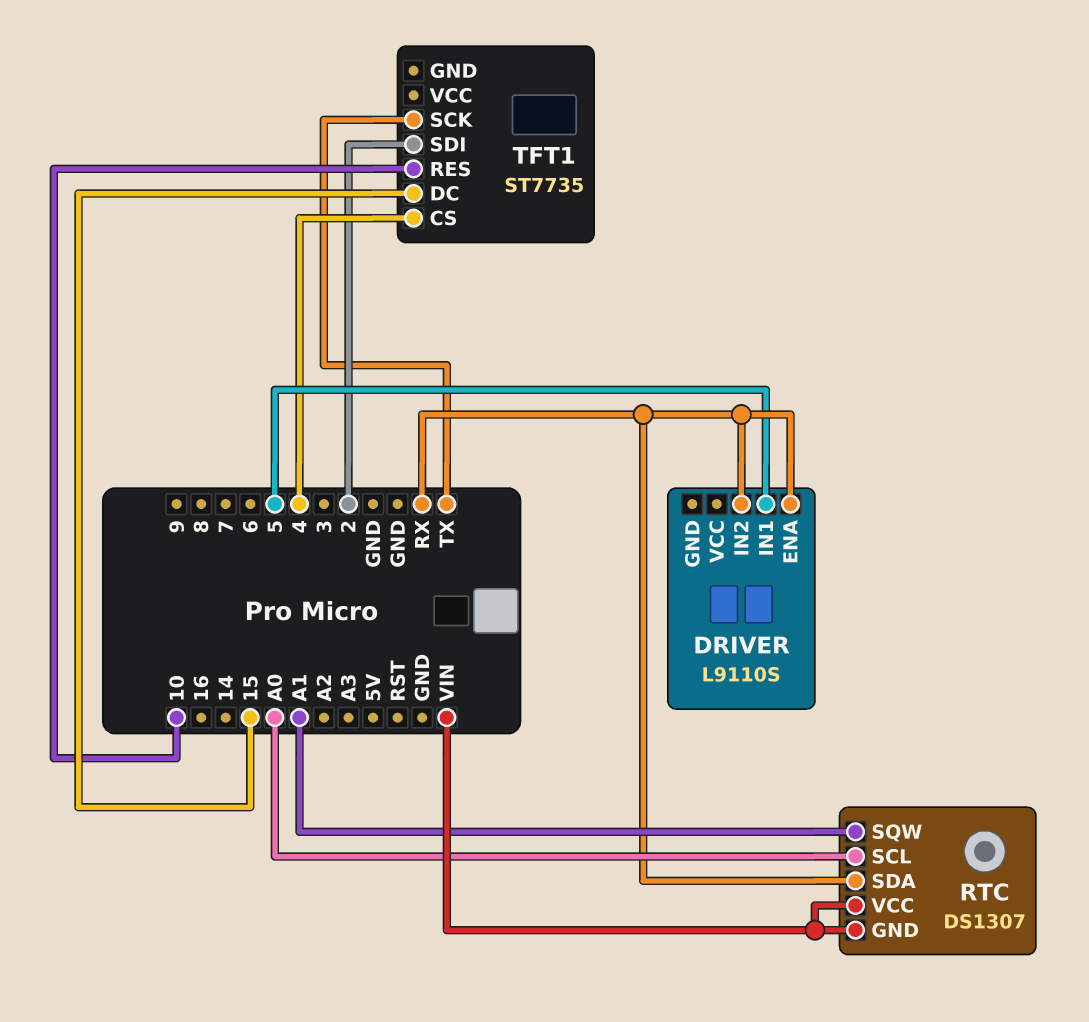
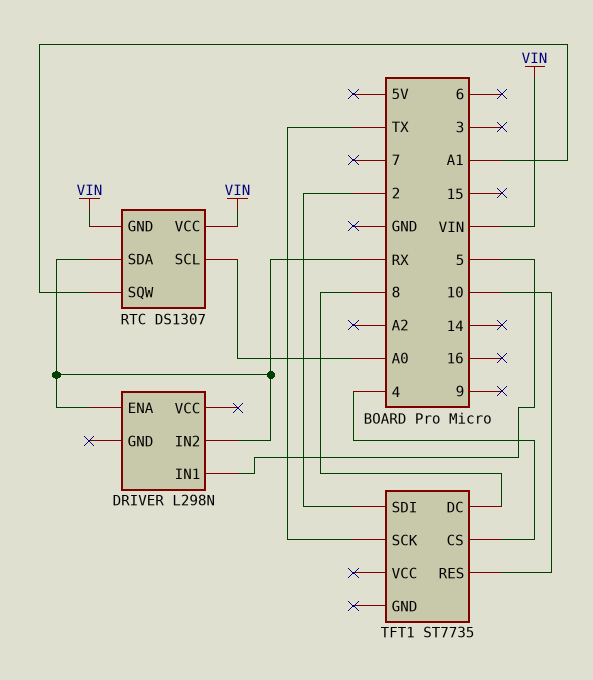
DRIVER: L9110S -> L298N
TFT1 pin DC: 15 -> 8

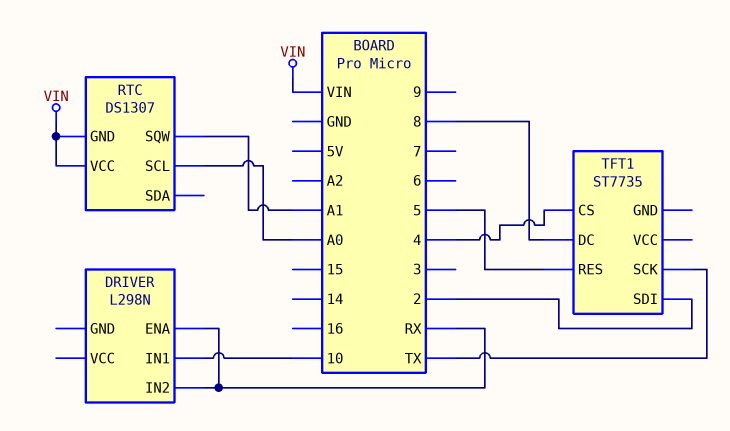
DRIVER pin IN1: 5 -> 10
RTC pin SDA: RX -> none
TFT1 pin RES: 10 -> 5

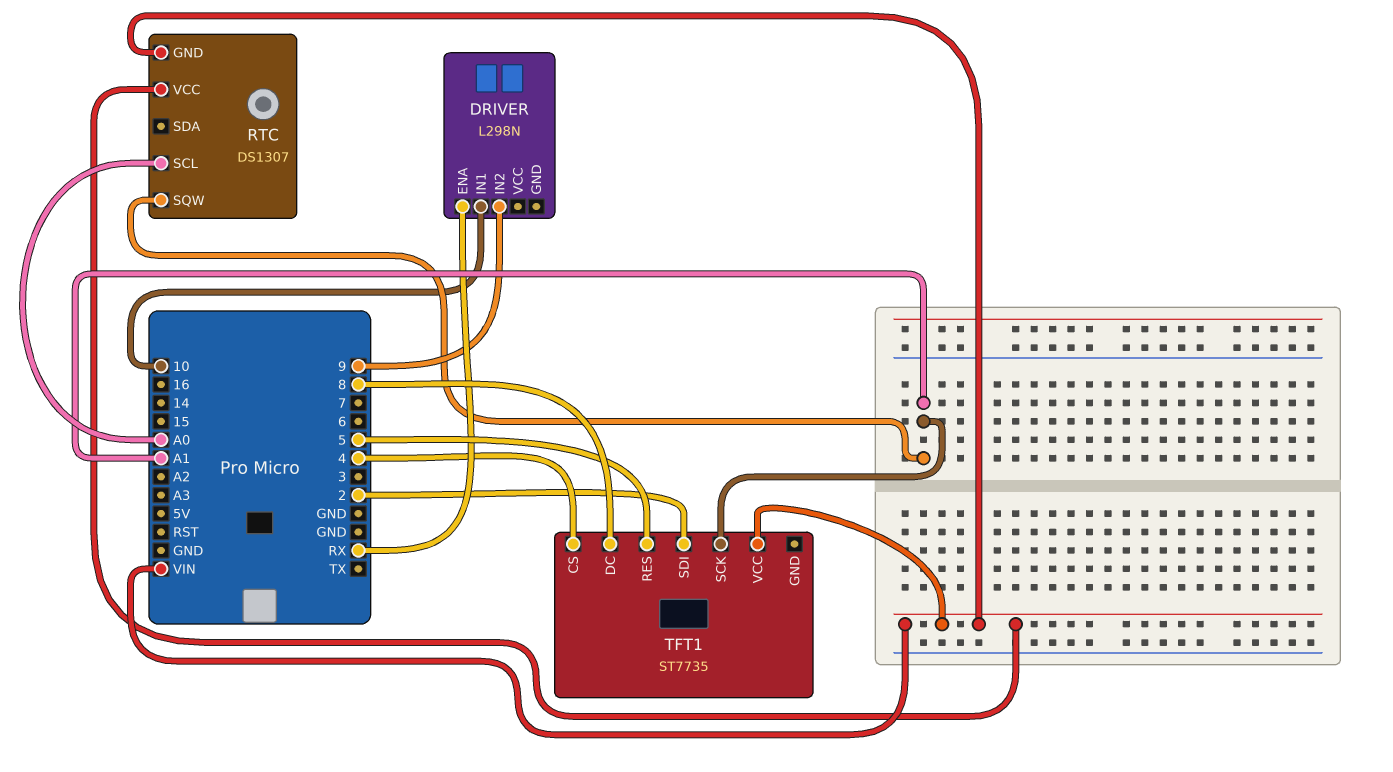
DRIVER pin IN2: RX -> 9
TFT1 pin SCK: TX -> A1
TFT1 pin VCC: none -> VIN

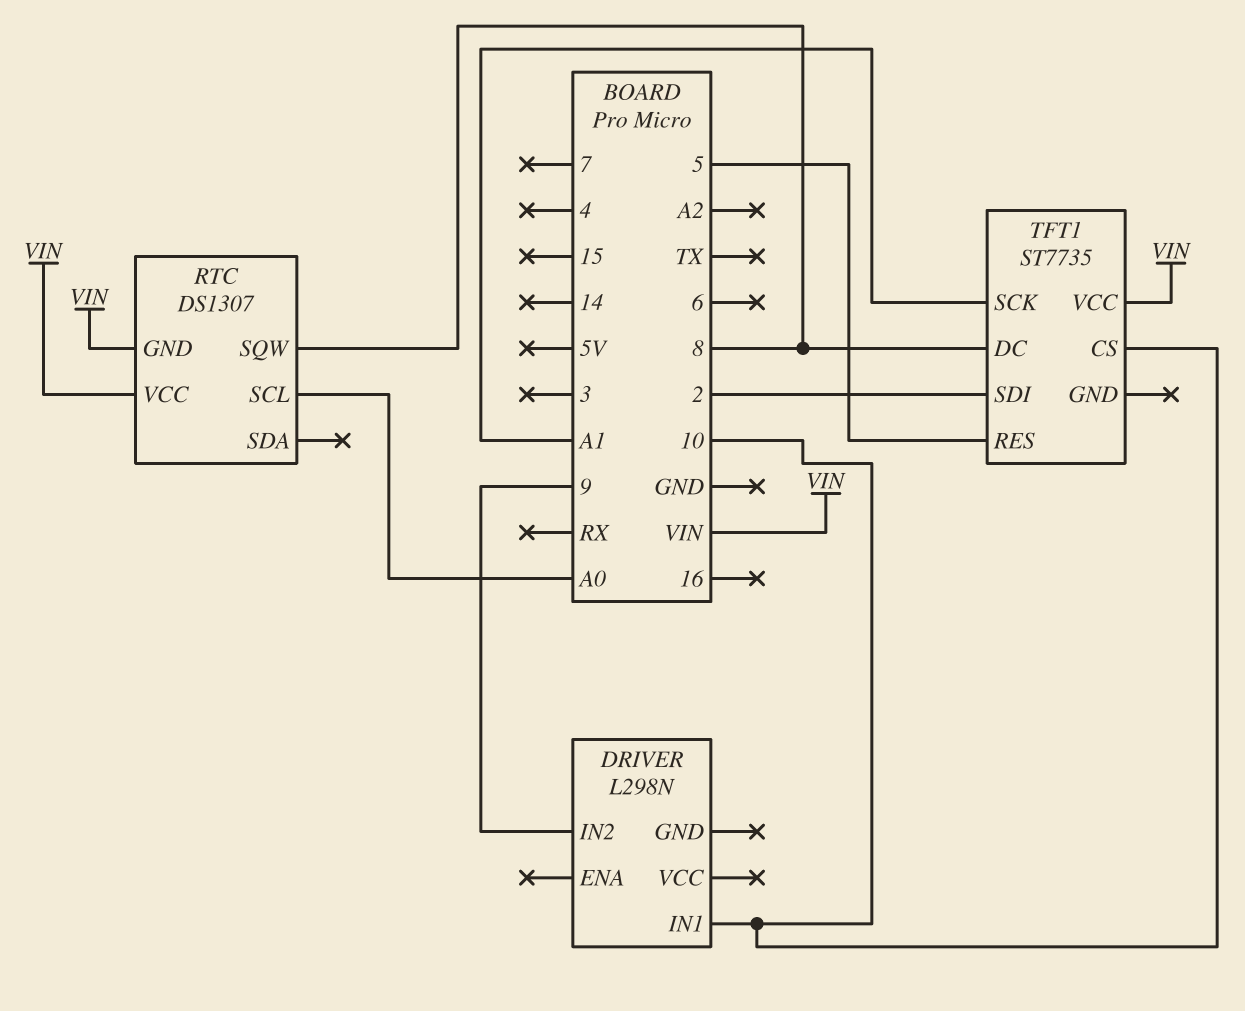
DRIVER pin ENA: RX -> none
RTC pin SQW: A1 -> 8
TFT1 pin CS: 4 -> 10

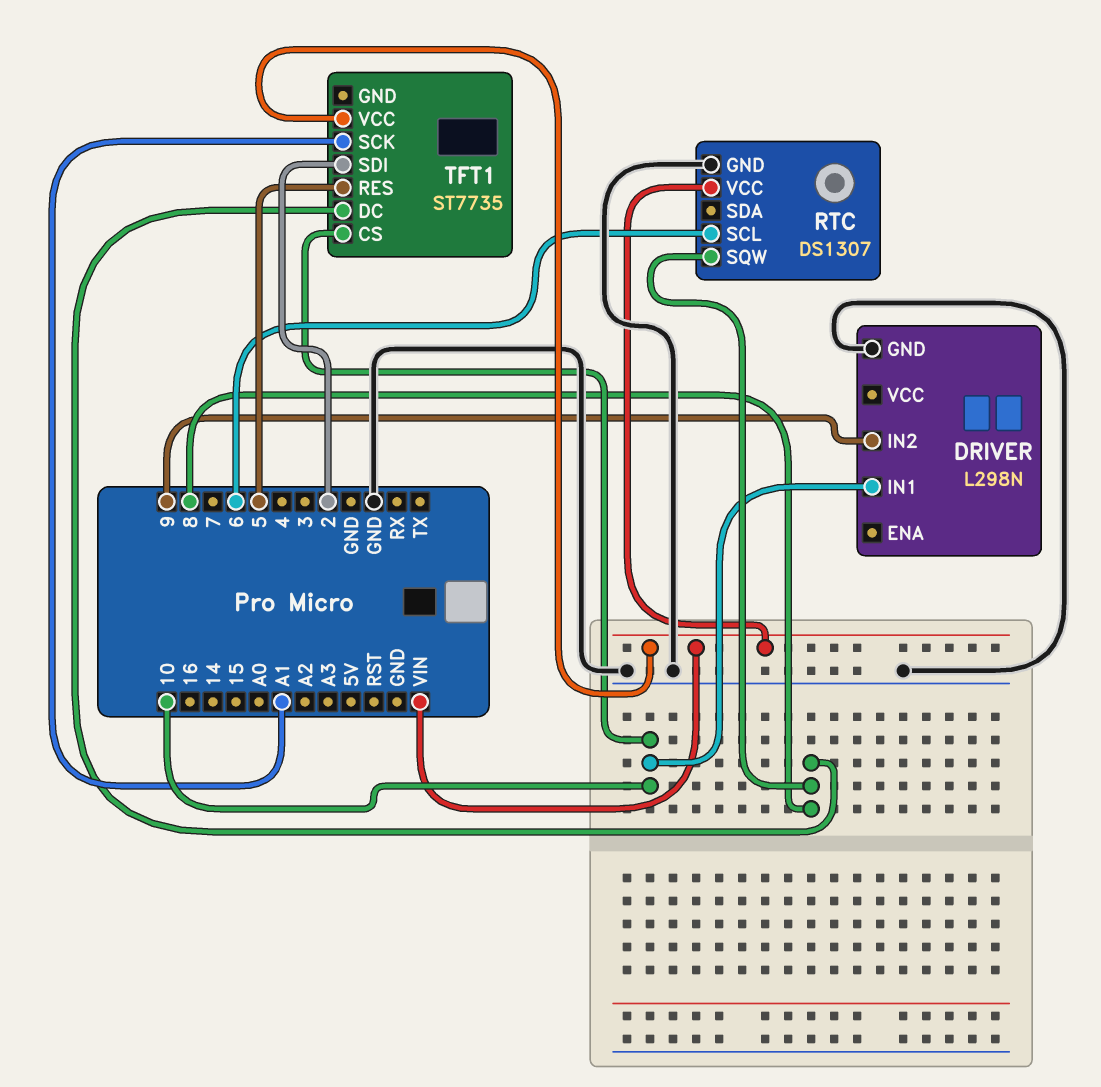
DRIVER pin GND: none -> GND
RTC pin GND: VIN -> GND
RTC pin SCL: A0 -> 6

